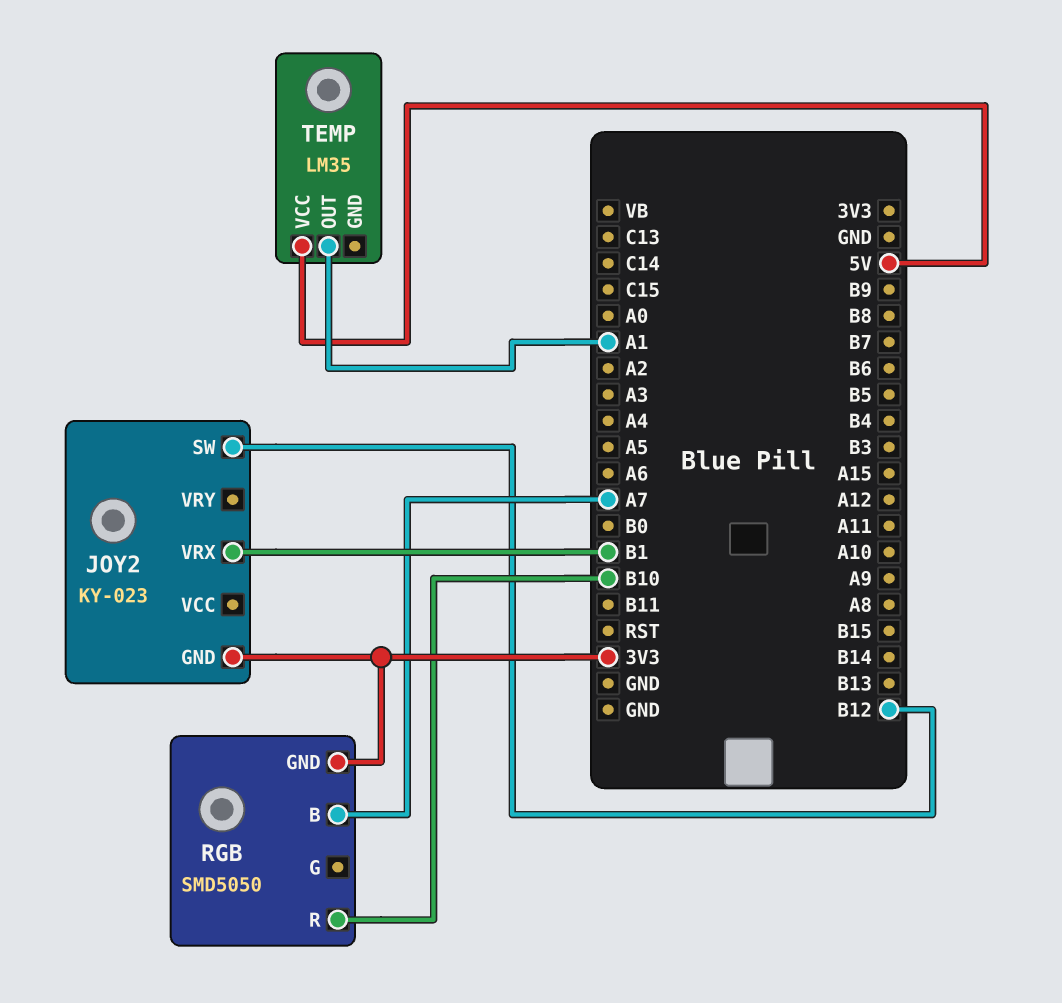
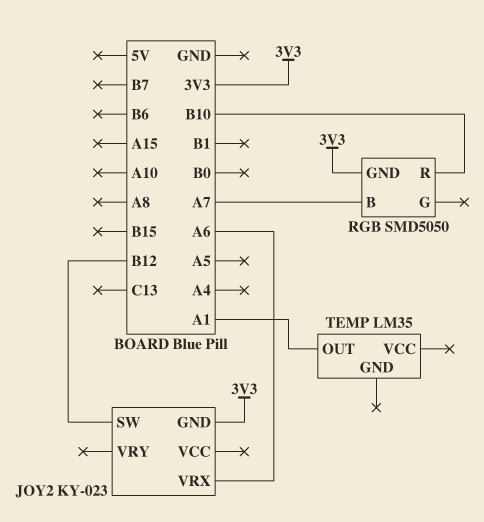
JOY2 pin VRX: B1 -> A6
TEMP pin VCC: 5V -> none

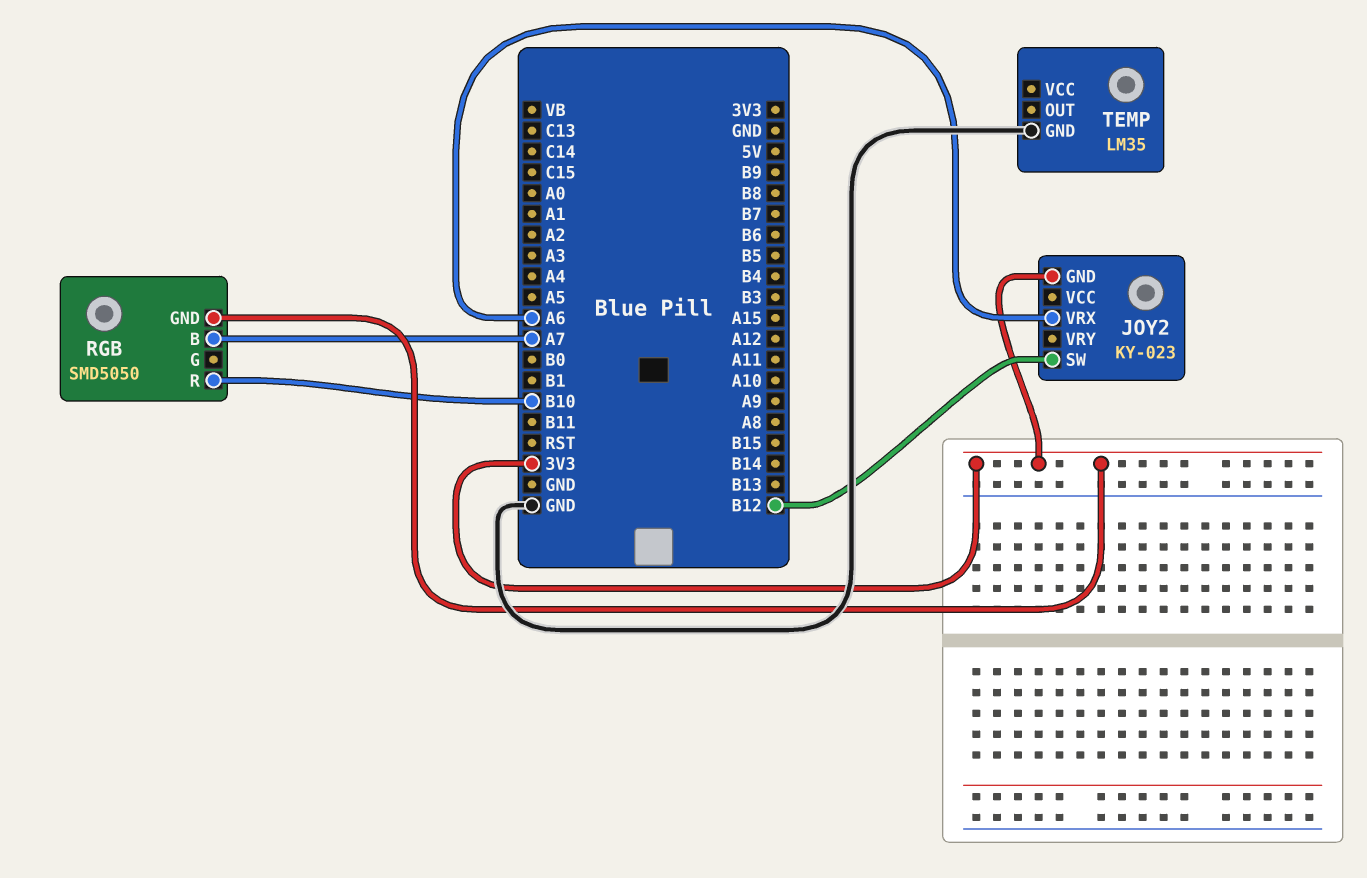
TEMP pin GND: none -> GND
TEMP pin OUT: A1 -> none

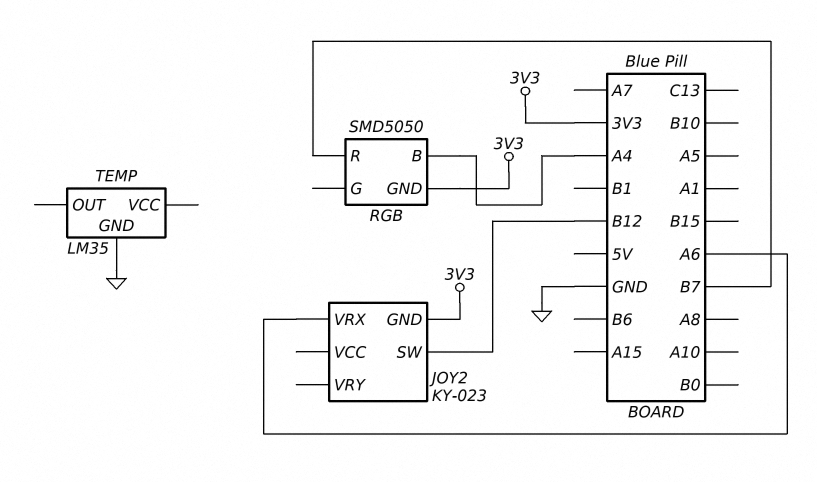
RGB pin B: A7 -> A4
RGB pin R: B10 -> B7

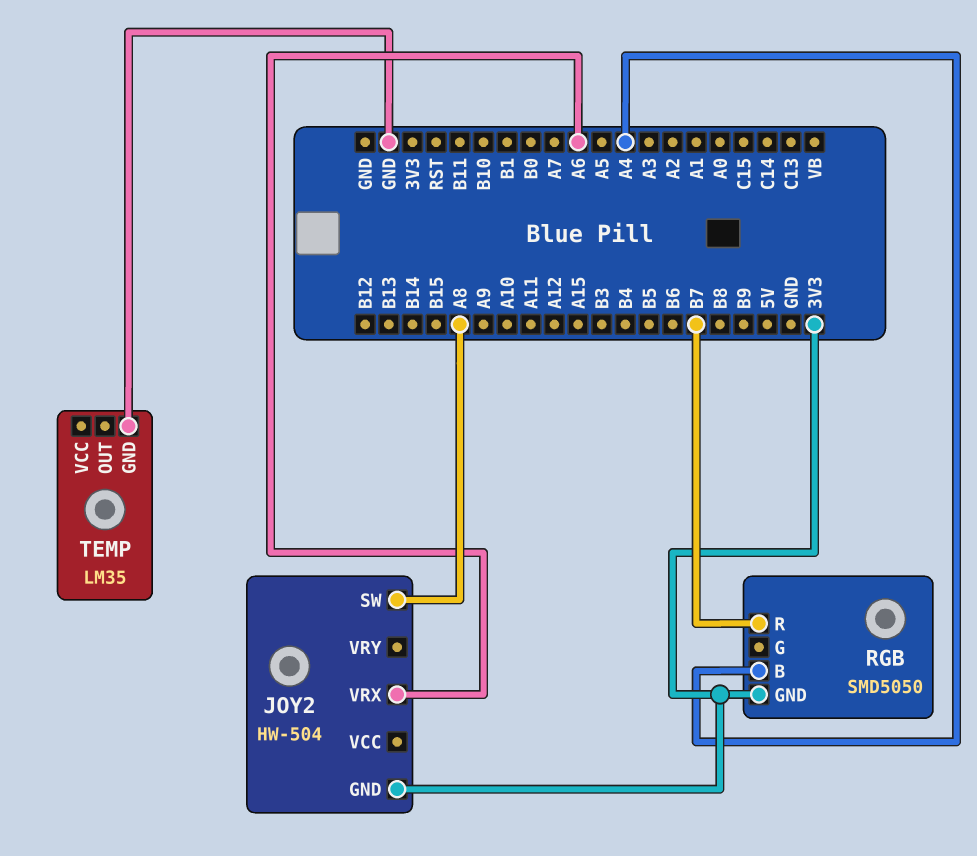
JOY2: KY-023 -> HW-504
JOY2 pin SW: B12 -> A8

